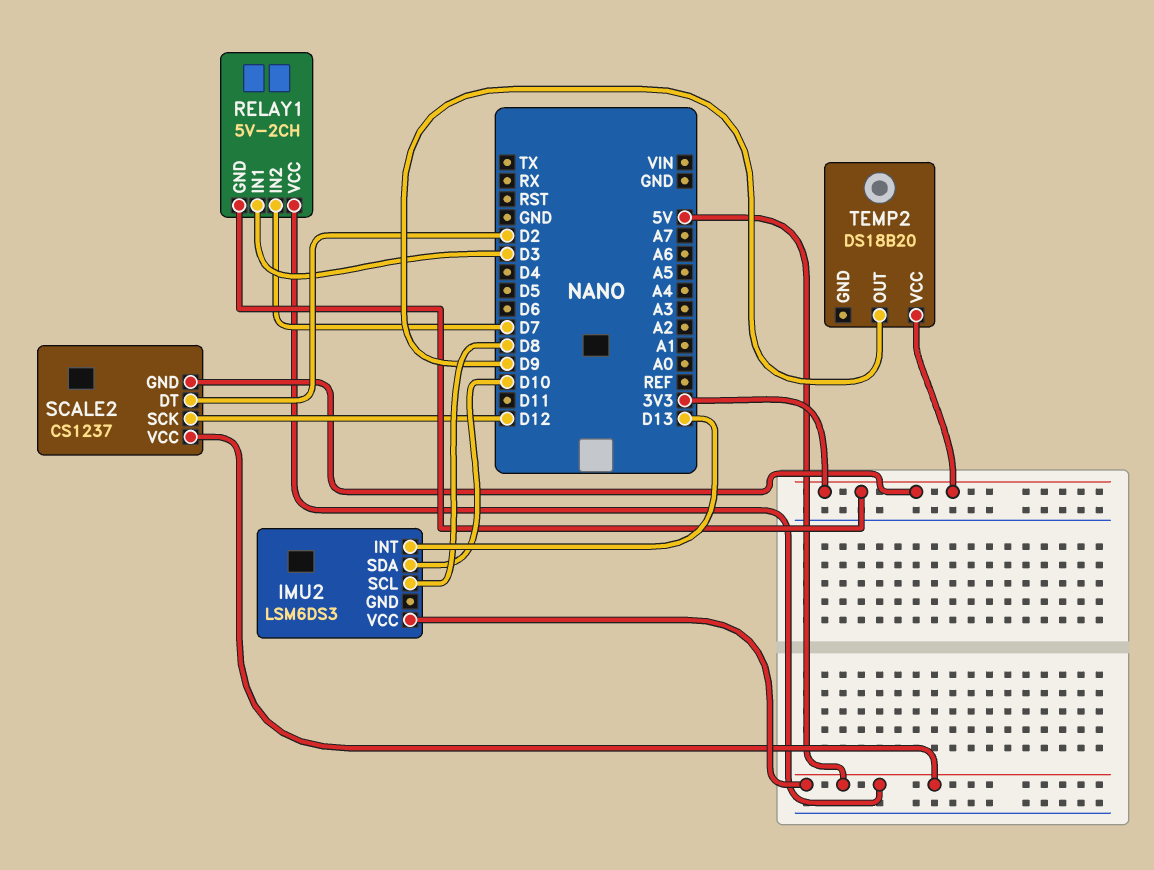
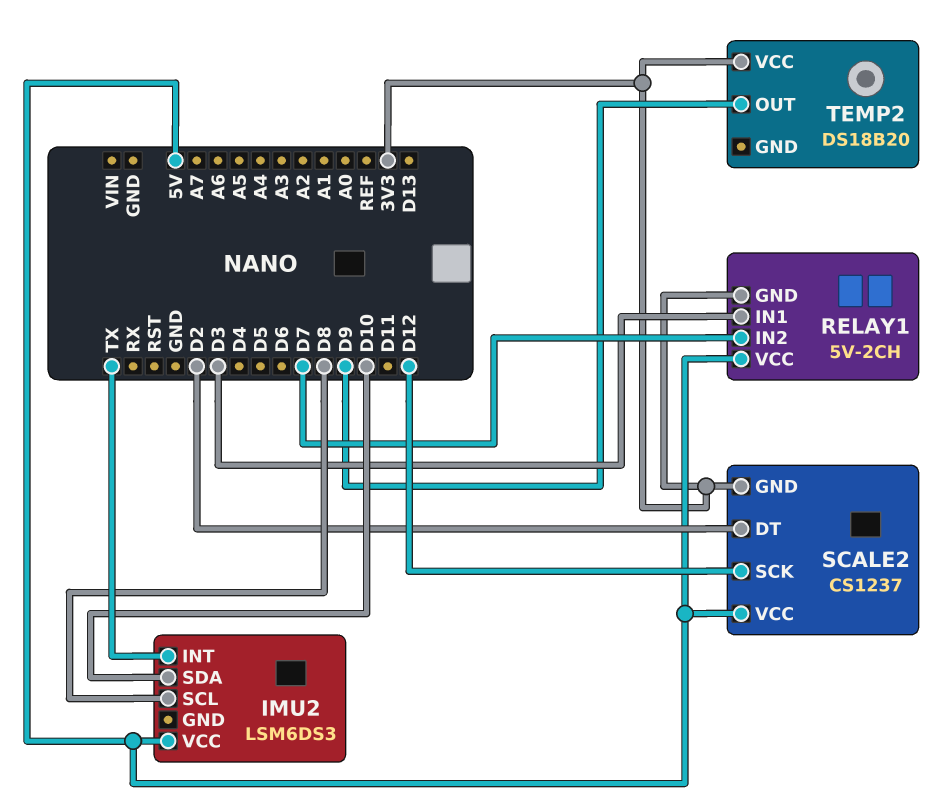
IMU2 pin INT: D13 -> TX

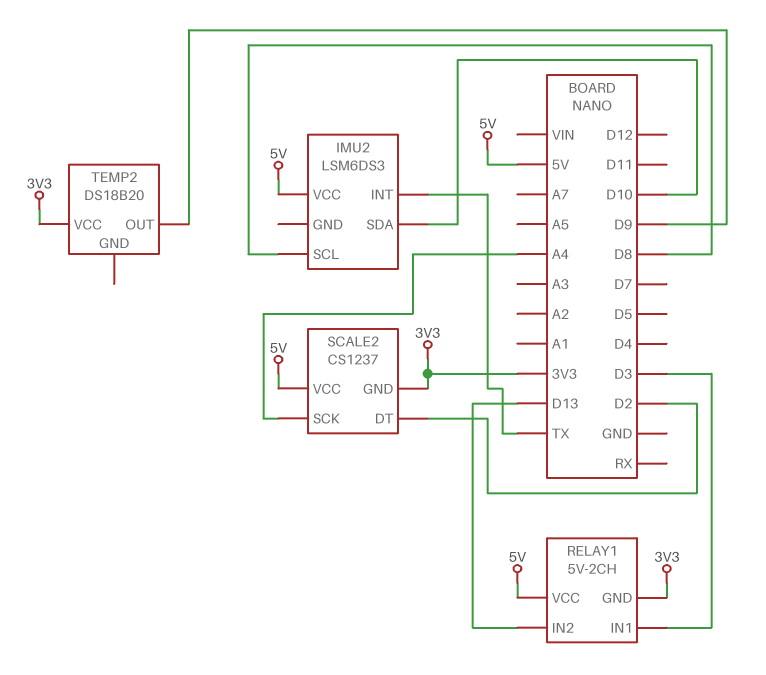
RELAY1 pin IN2: D7 -> D13
SCALE2 pin SCK: D12 -> A4

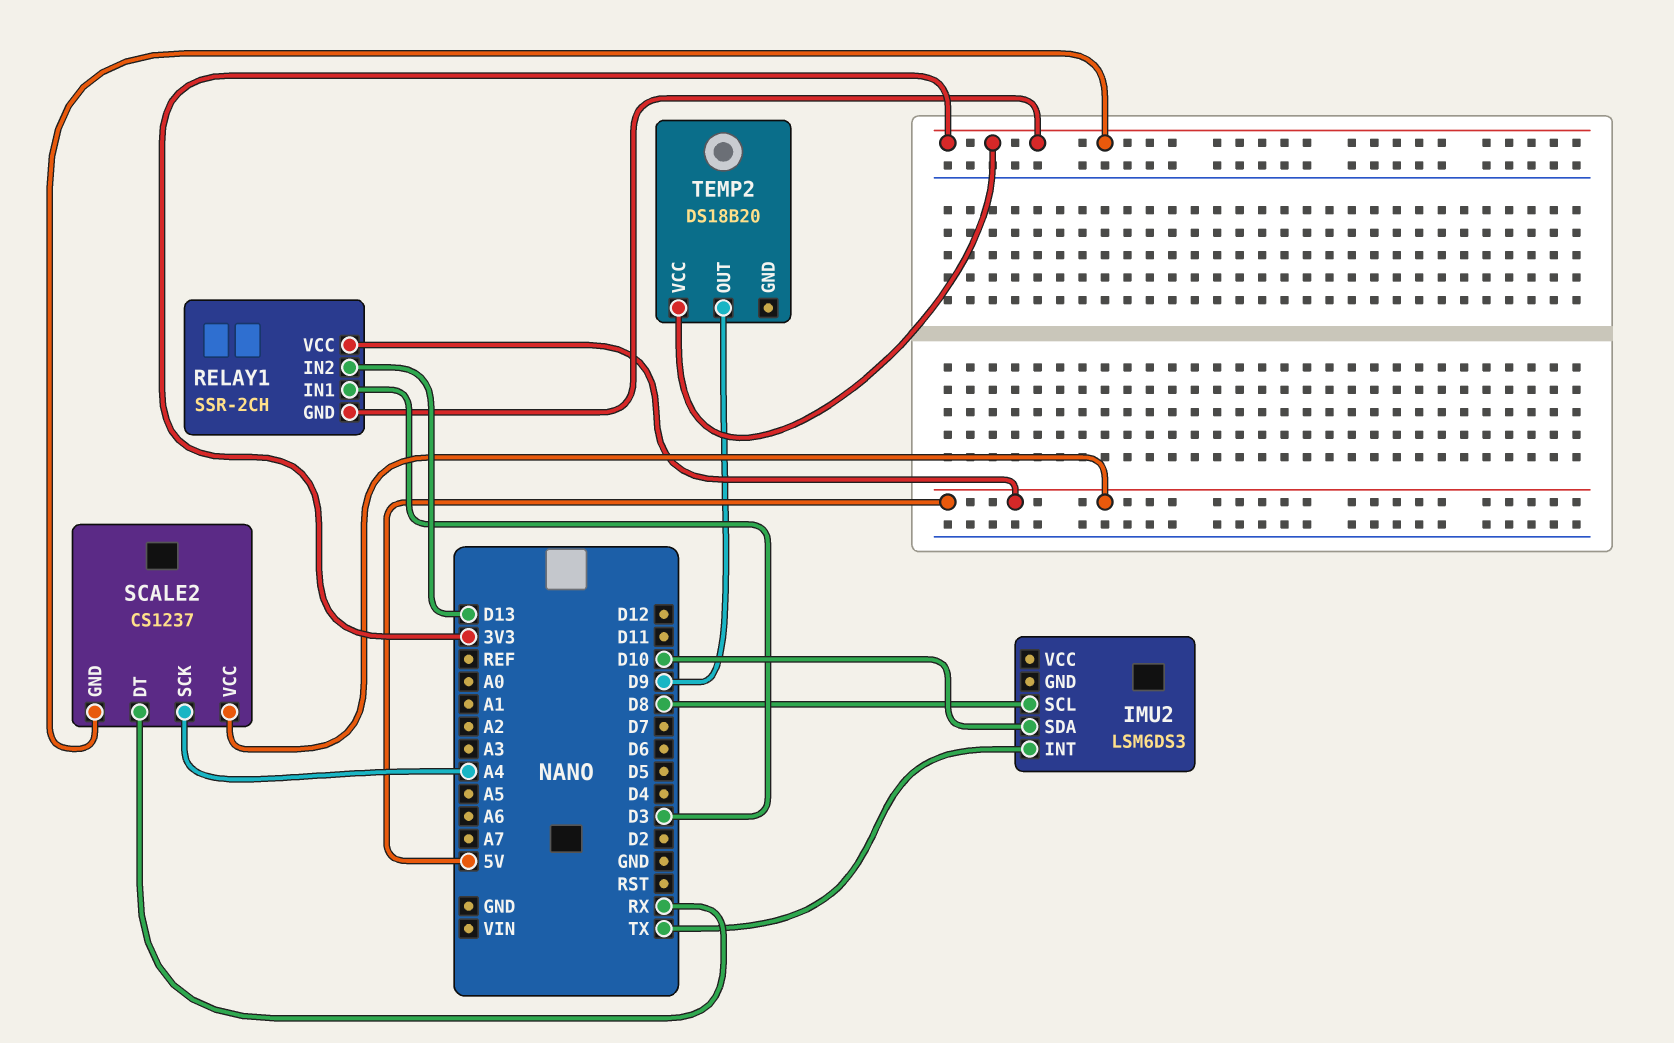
IMU2 pin VCC: 5V -> none
RELAY1: 5V-2CH -> SSR-2CH
SCALE2 pin DT: D2 -> RX

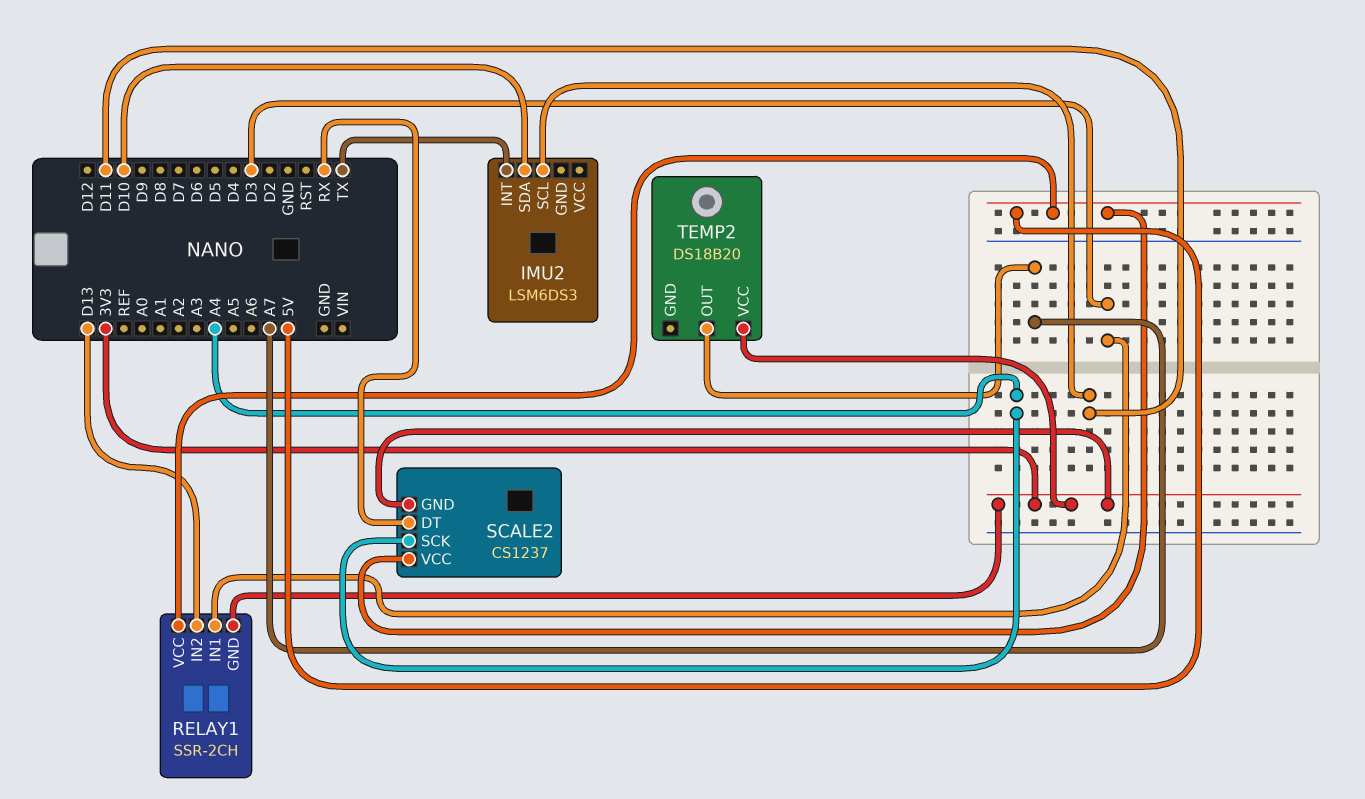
IMU2 pin SCL: D8 -> D11
TEMP2 pin OUT: D9 -> A7

